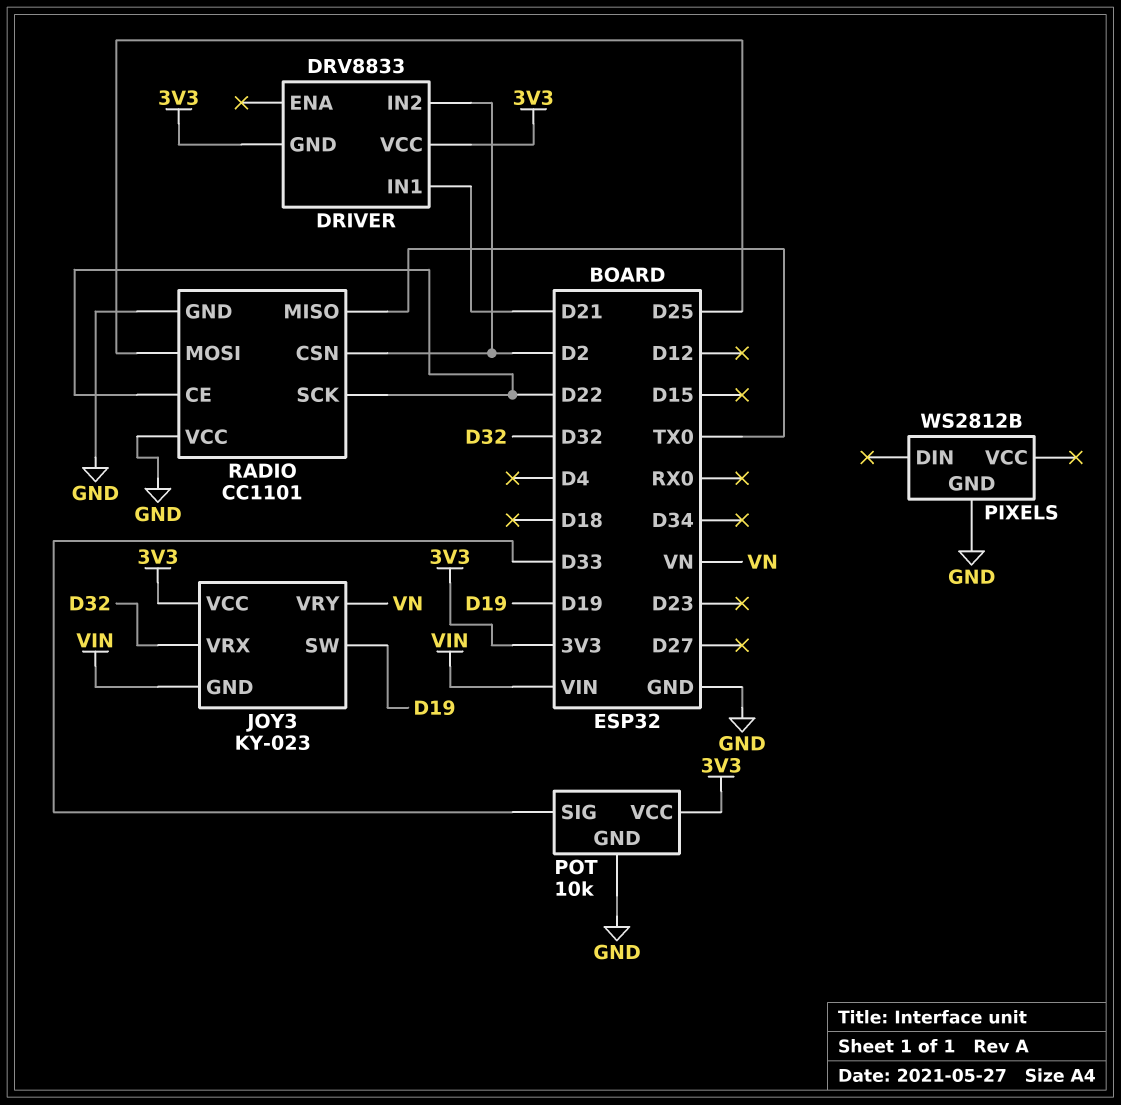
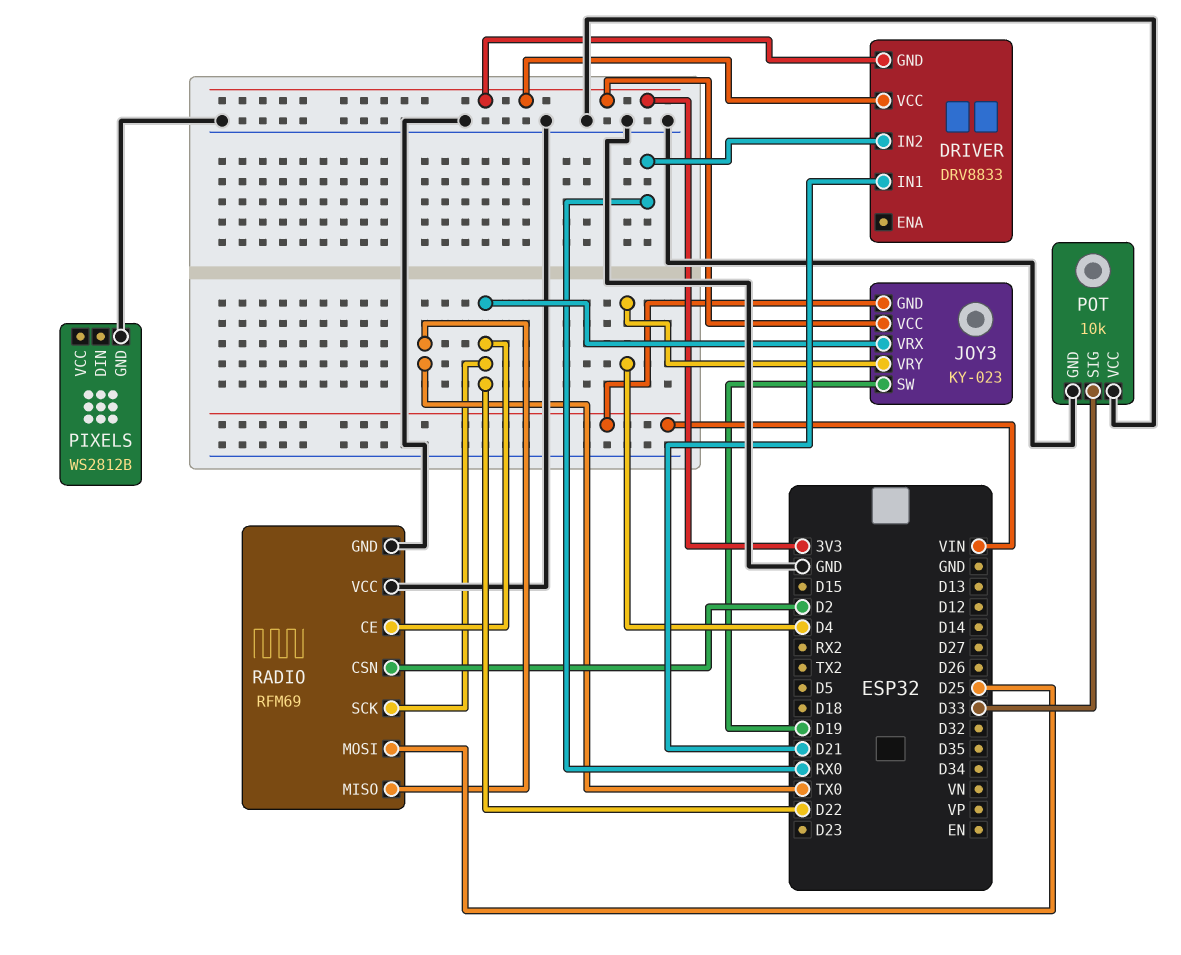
DRIVER pin IN2: D2 -> RX0
JOY3 pin VRX: D32 -> D22
JOY3 pin VRY: VN -> D4
POT pin VCC: 3V3 -> GND
RADIO: CC1101 -> RFM69

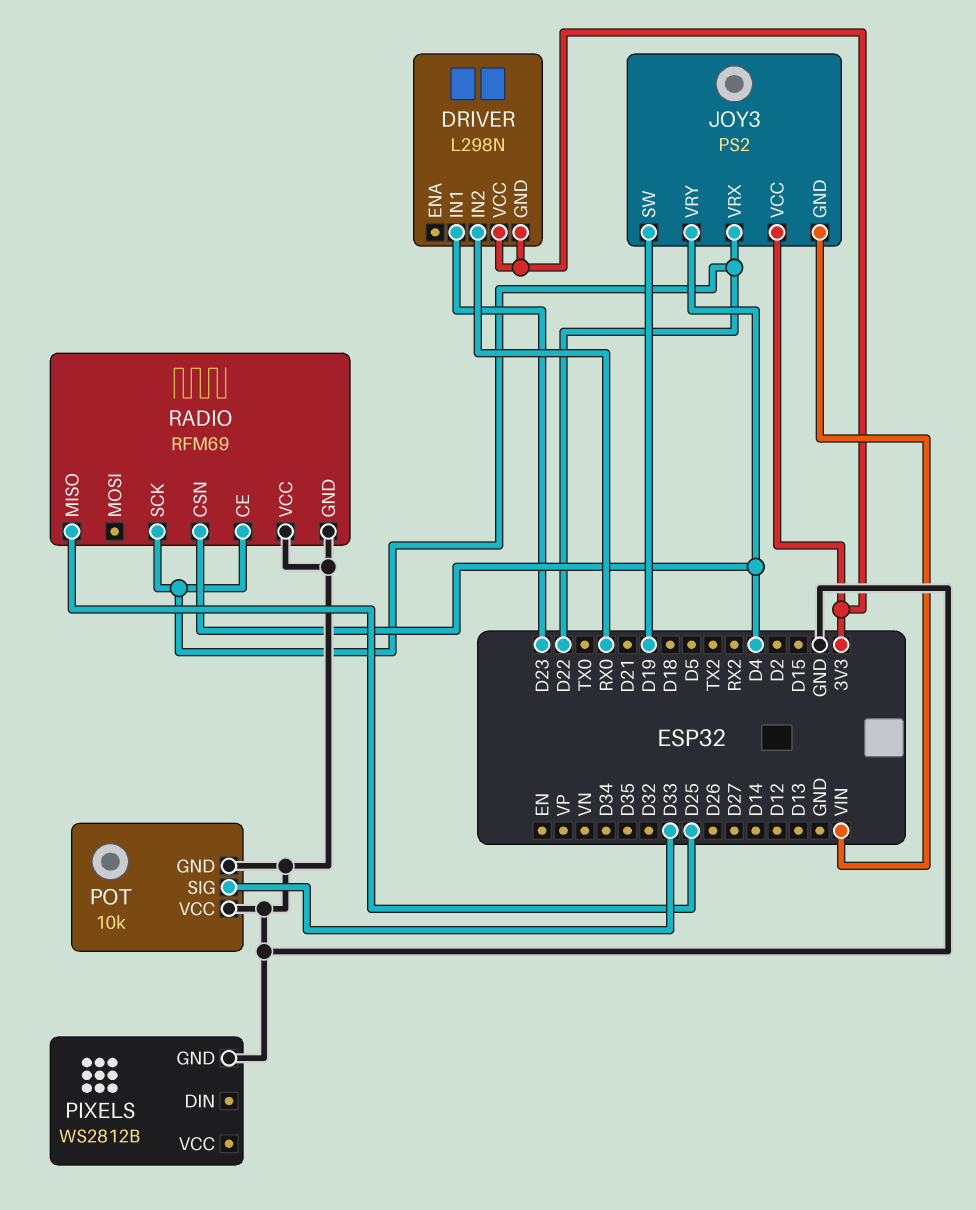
DRIVER: DRV8833 -> L298N
DRIVER pin IN1: D21 -> D23
JOY3: KY-023 -> PS2
RADIO pin CSN: D2 -> D4
RADIO pin MISO: TX0 -> D25
RADIO pin MOSI: D25 -> none

